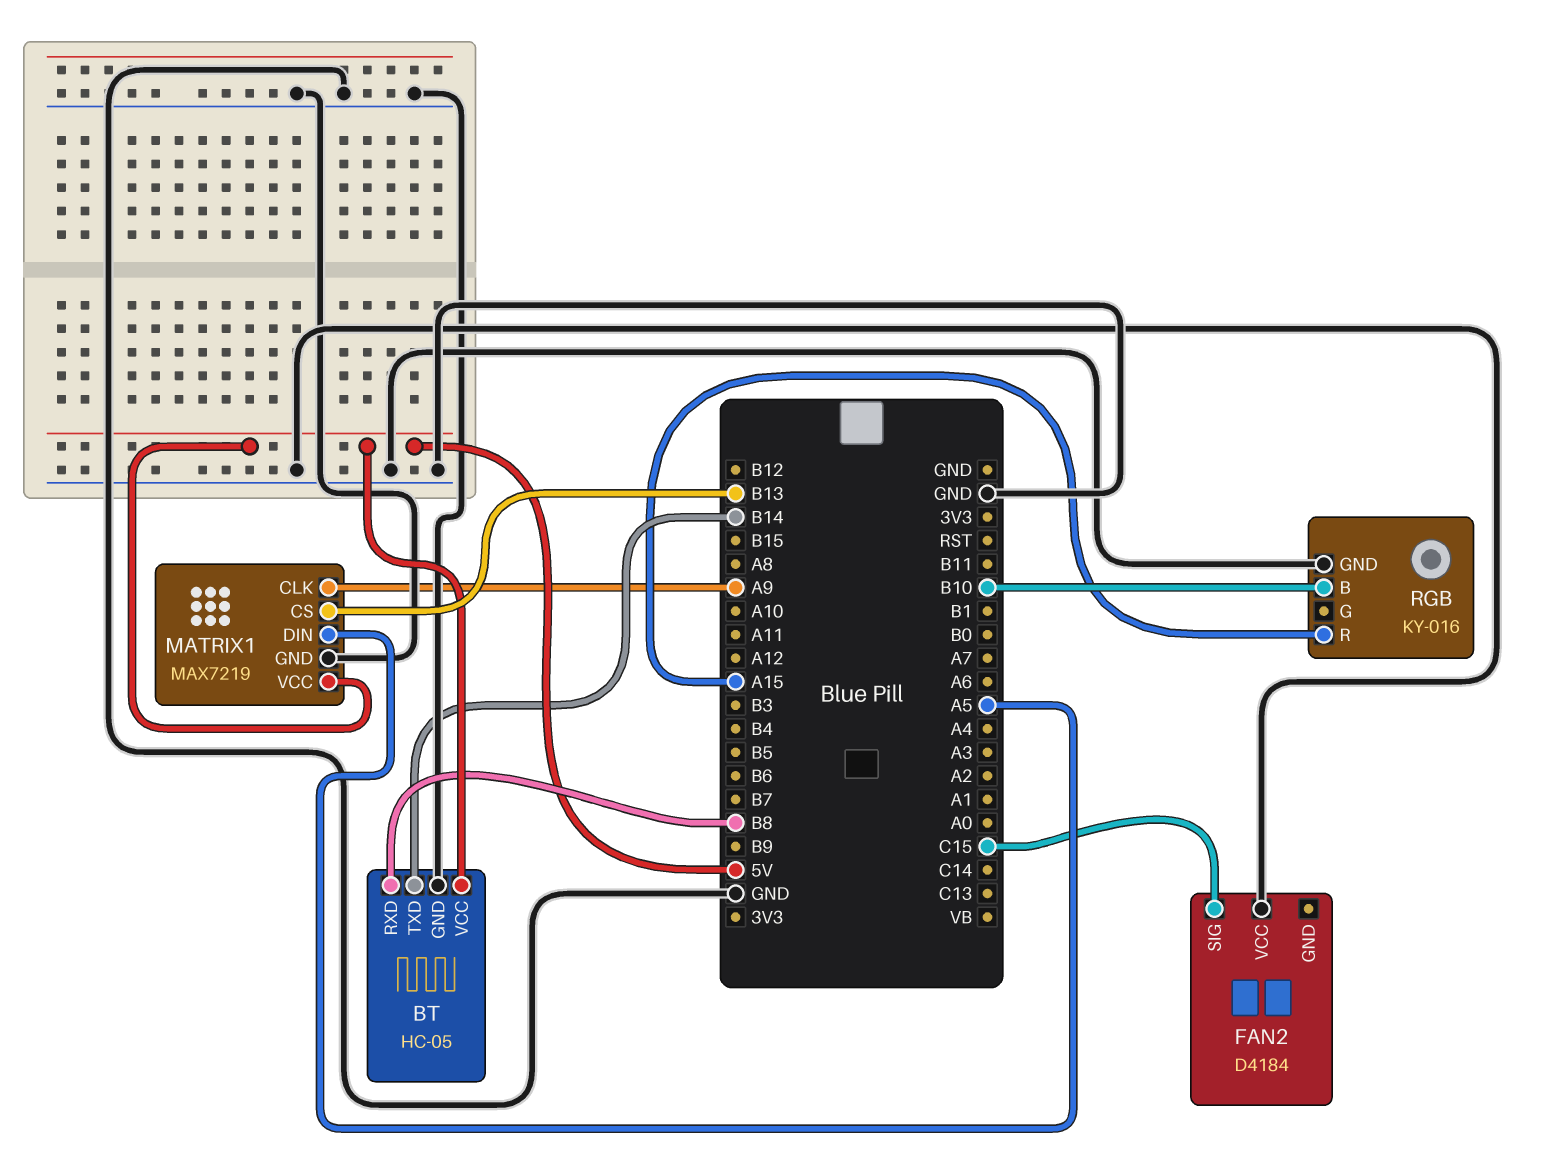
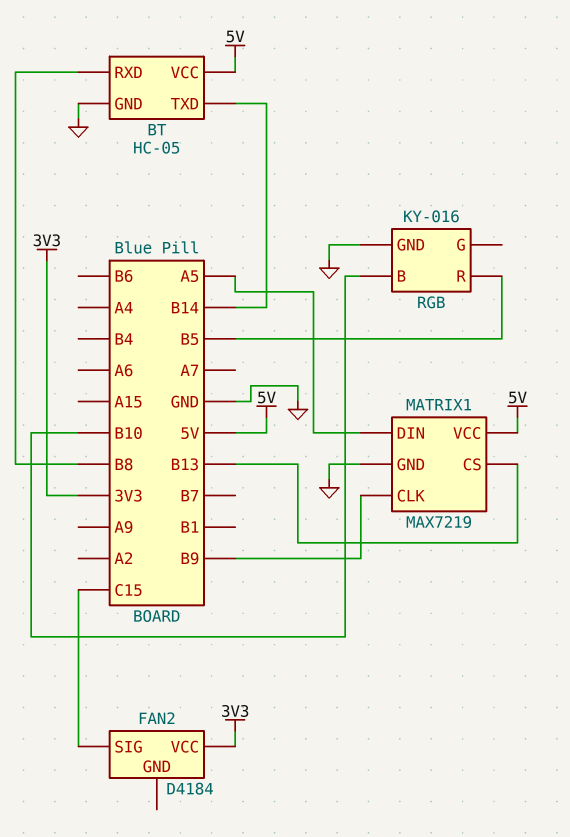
FAN2 pin VCC: GND -> 3V3
MATRIX1 pin CLK: A9 -> B9
RGB pin R: A15 -> B5

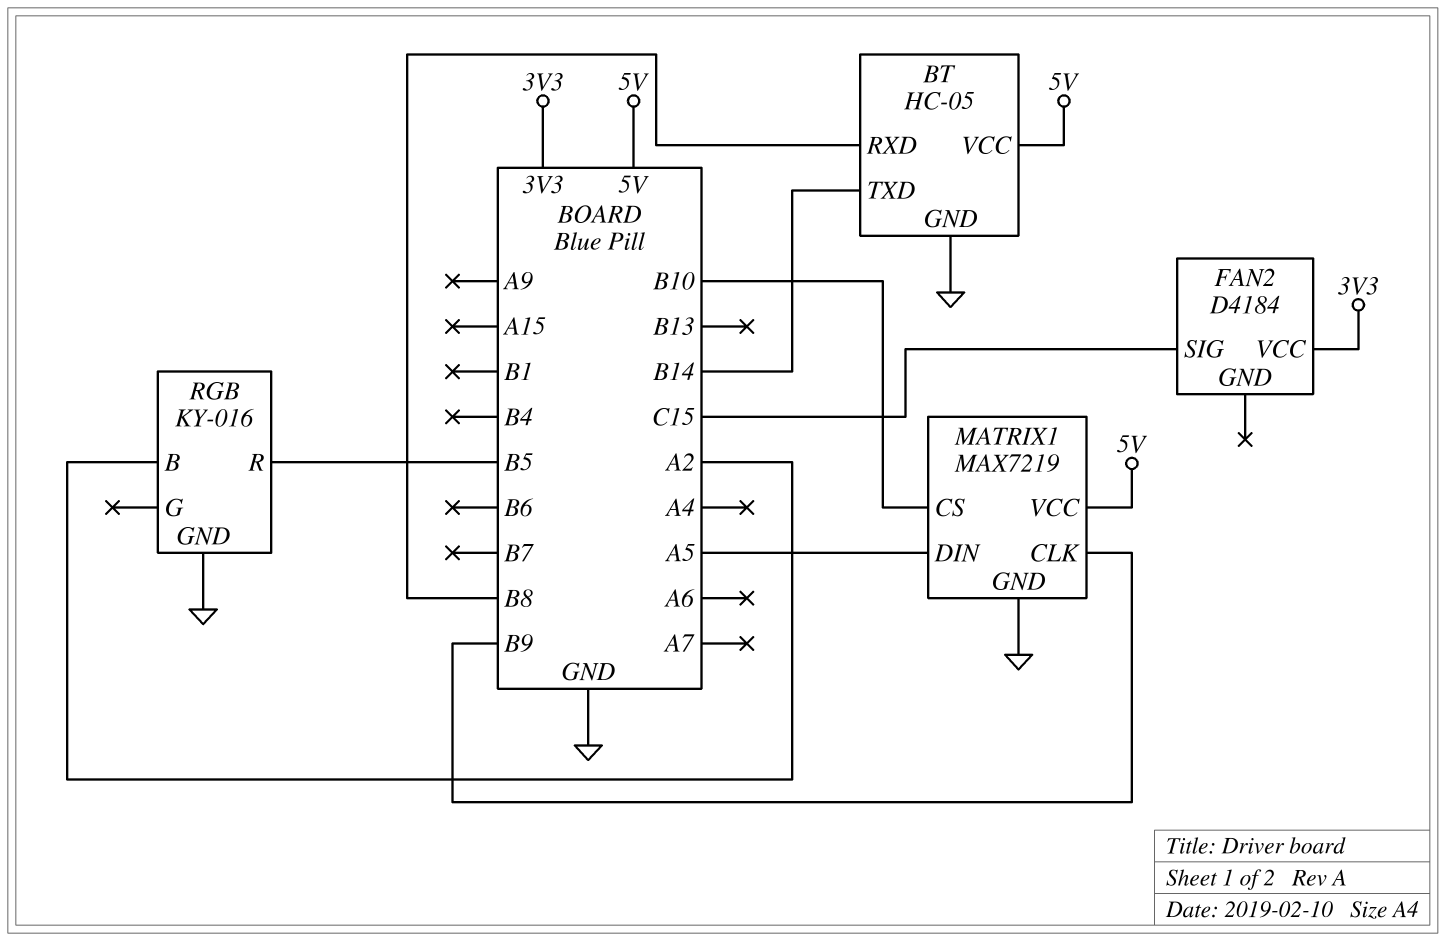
MATRIX1 pin CS: B13 -> B10
RGB pin B: B10 -> A2

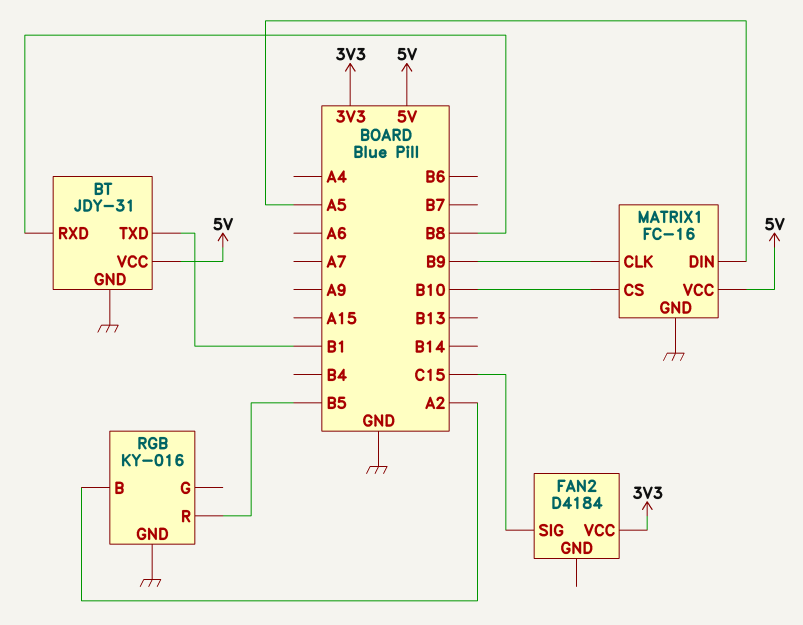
BT: HC-05 -> JDY-31
BT pin TXD: B14 -> B1
MATRIX1: MAX7219 -> FC-16

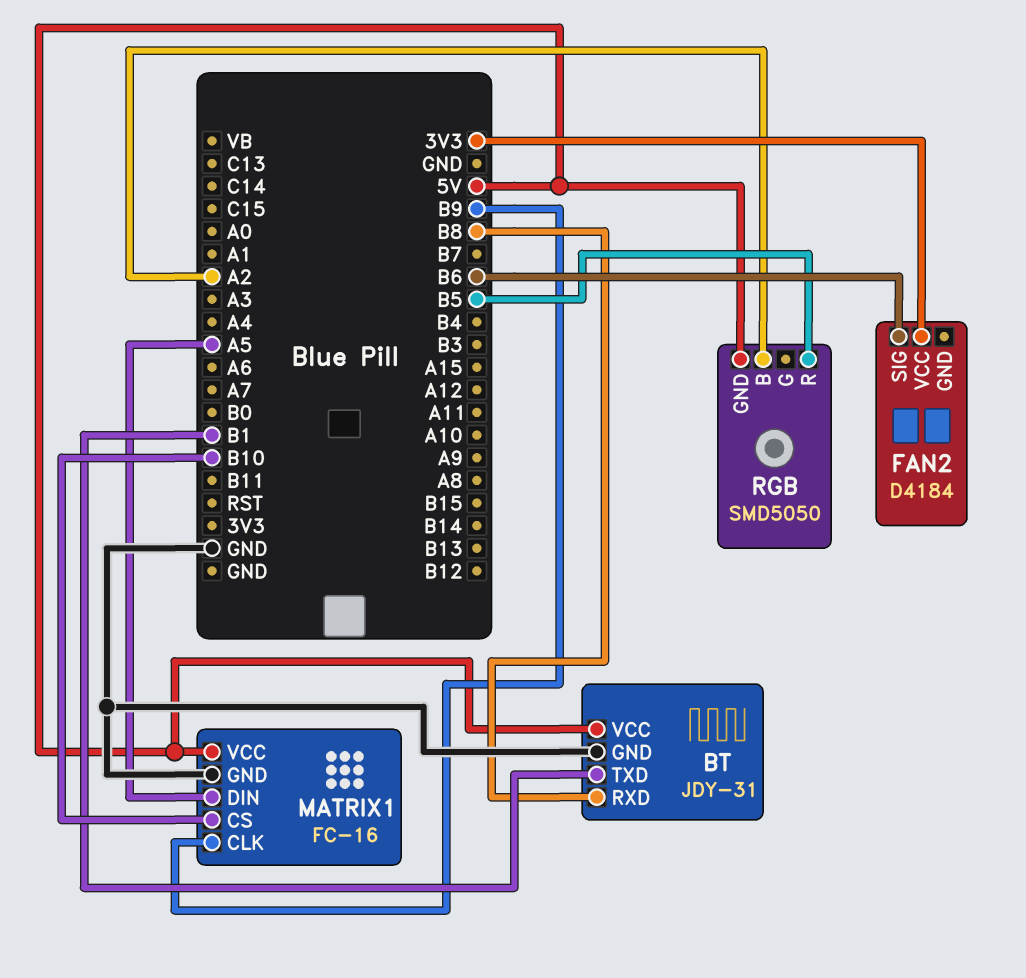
FAN2 pin SIG: C15 -> B6
RGB: KY-016 -> SMD5050
RGB pin GND: GND -> 5V

